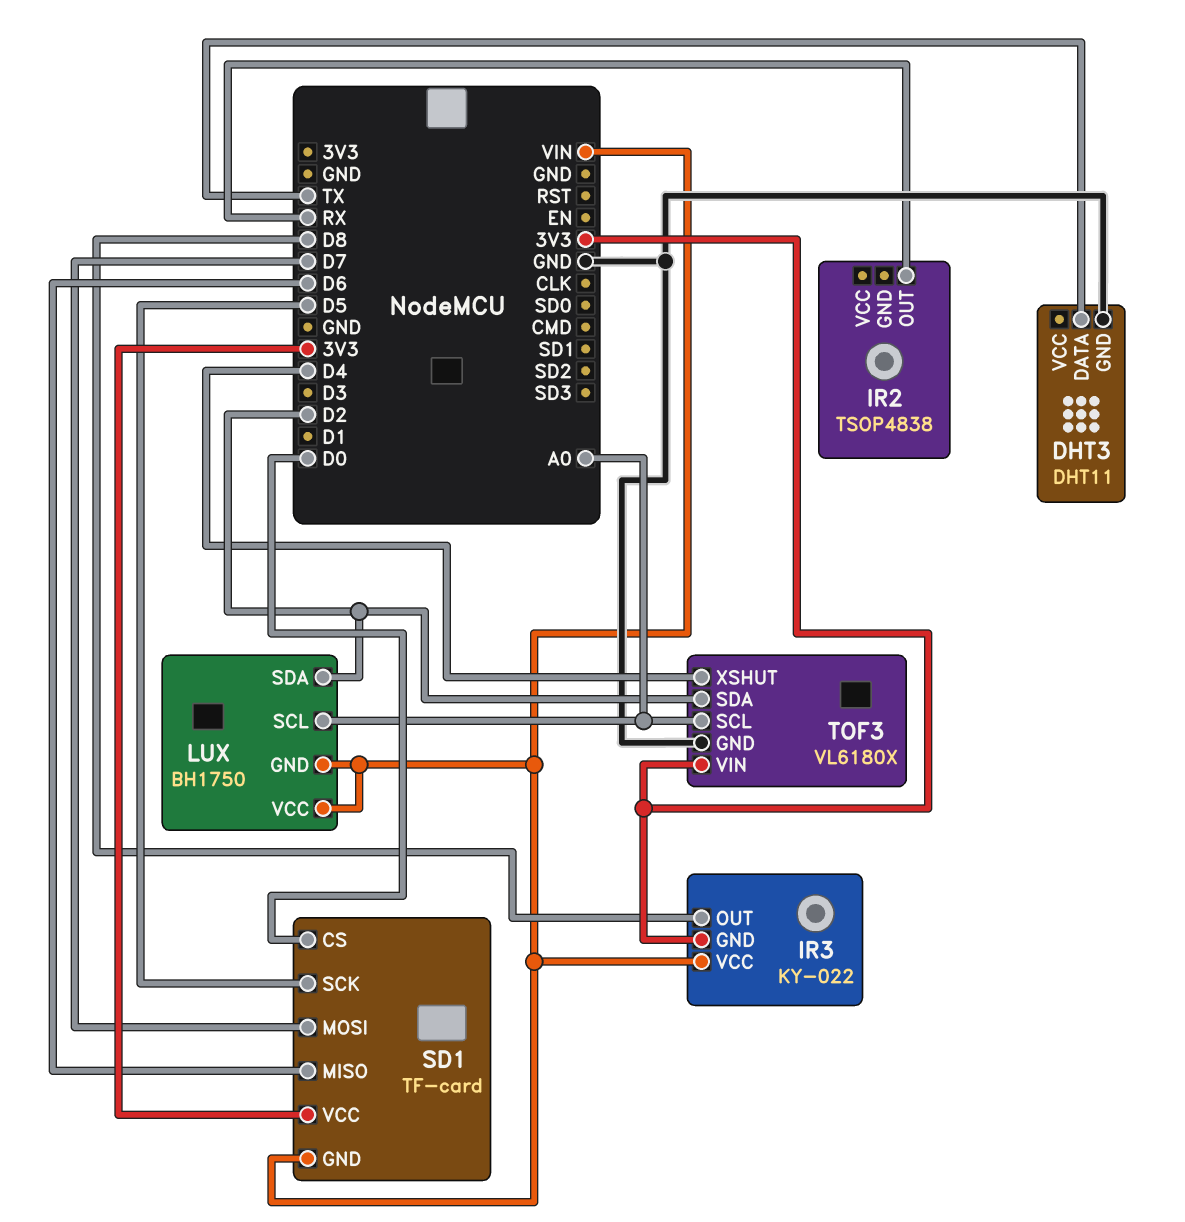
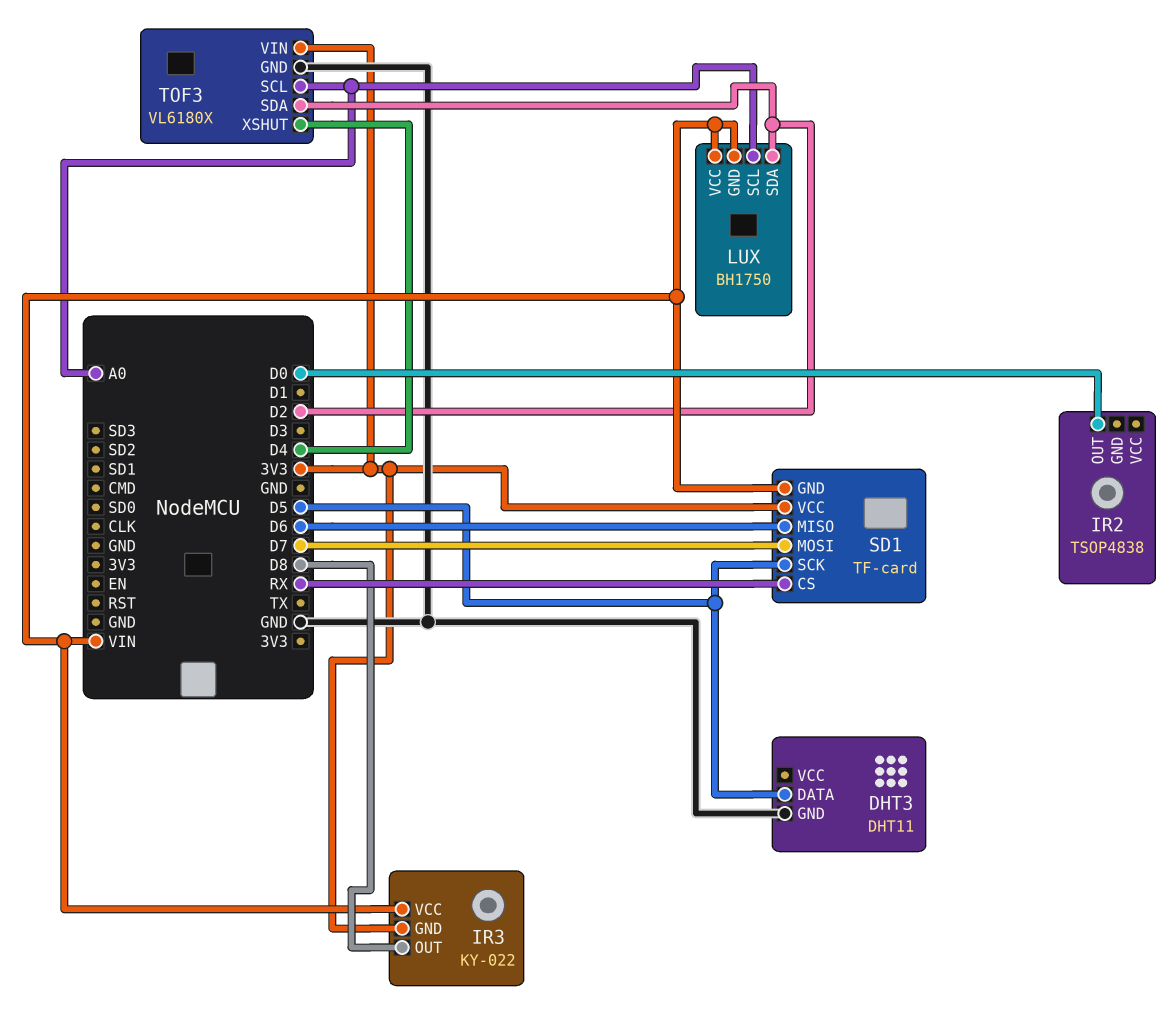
DHT3 pin DATA: TX -> D5
IR2 pin OUT: RX -> D0
SD1 pin CS: D0 -> RX

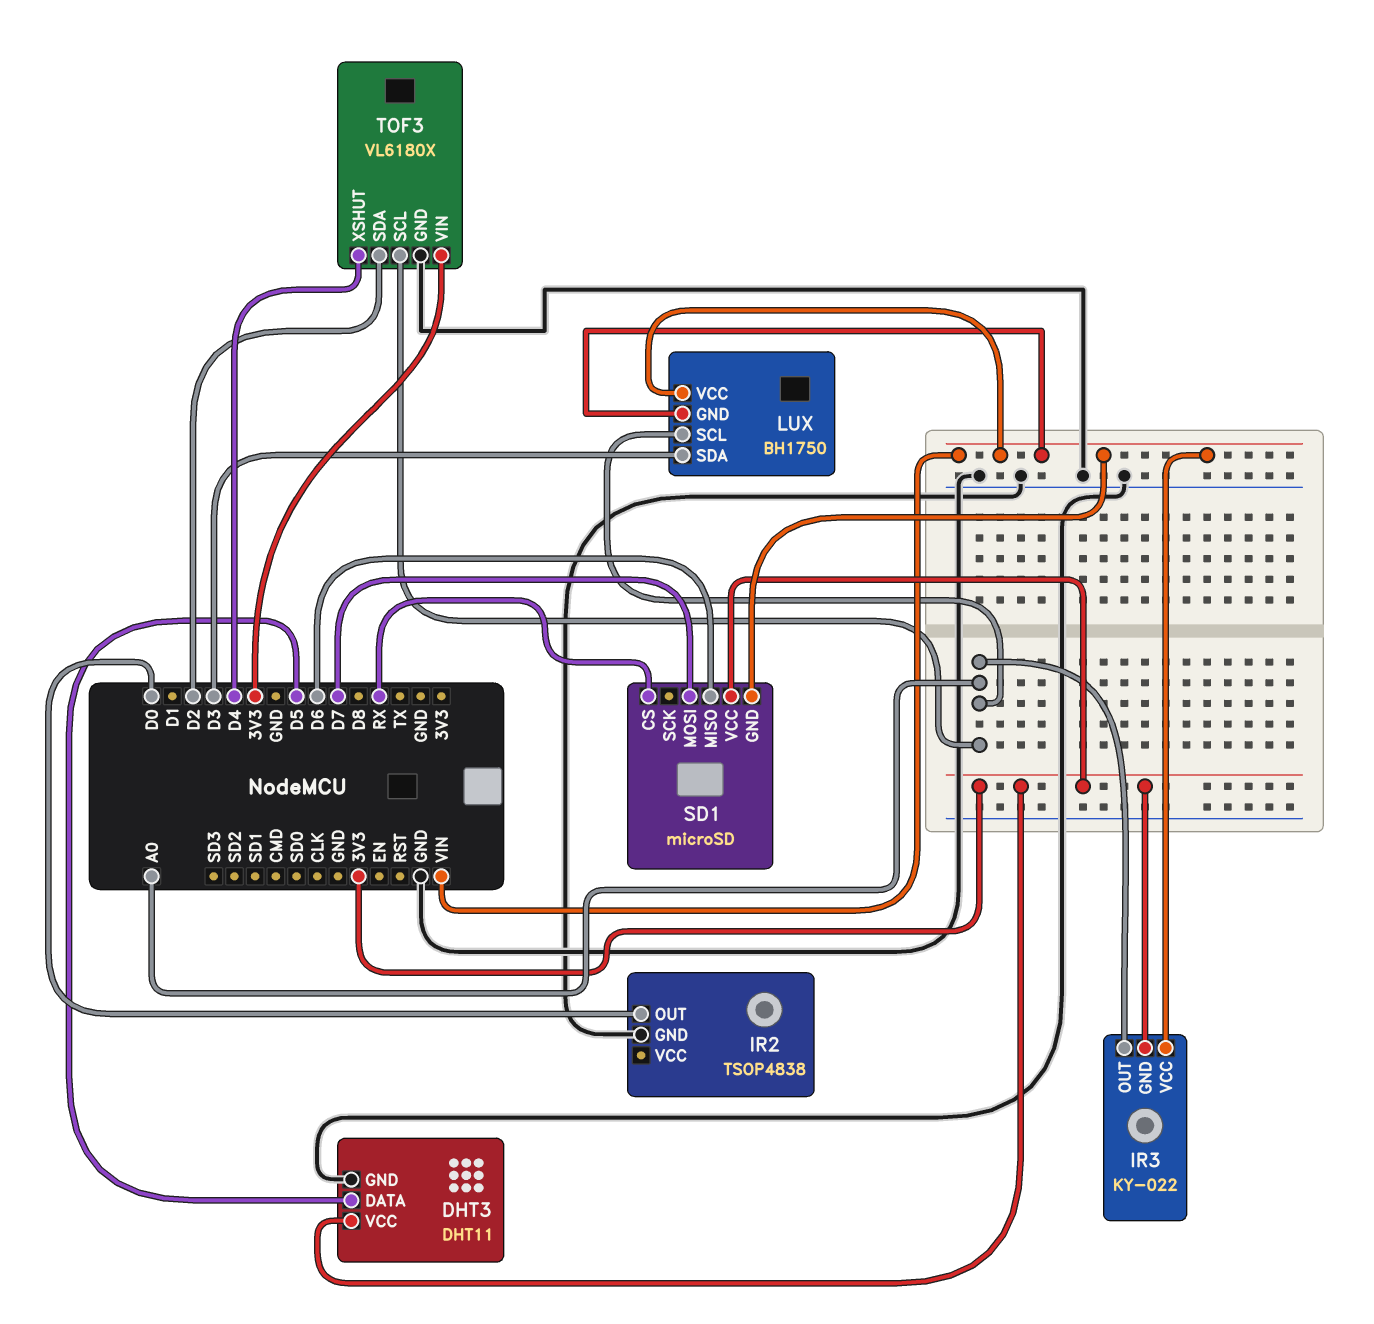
DHT3 pin VCC: none -> 3V3
IR2 pin GND: none -> GND
IR3 pin OUT: D8 -> A0
LUX pin SDA: D2 -> D3
SD1: TF-card -> microSD
SD1 pin SCK: D5 -> none

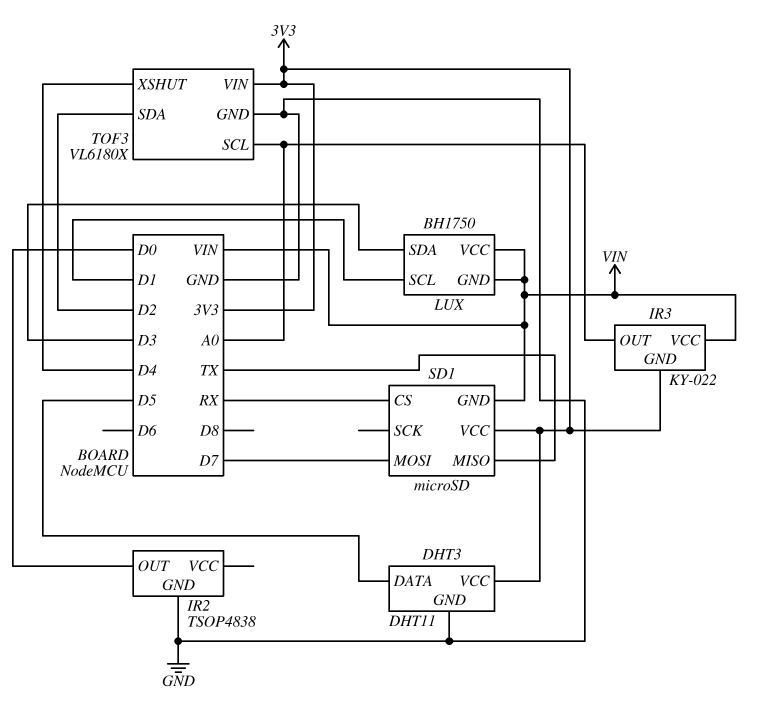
LUX pin SCL: A0 -> D1
SD1 pin MISO: D6 -> TX

